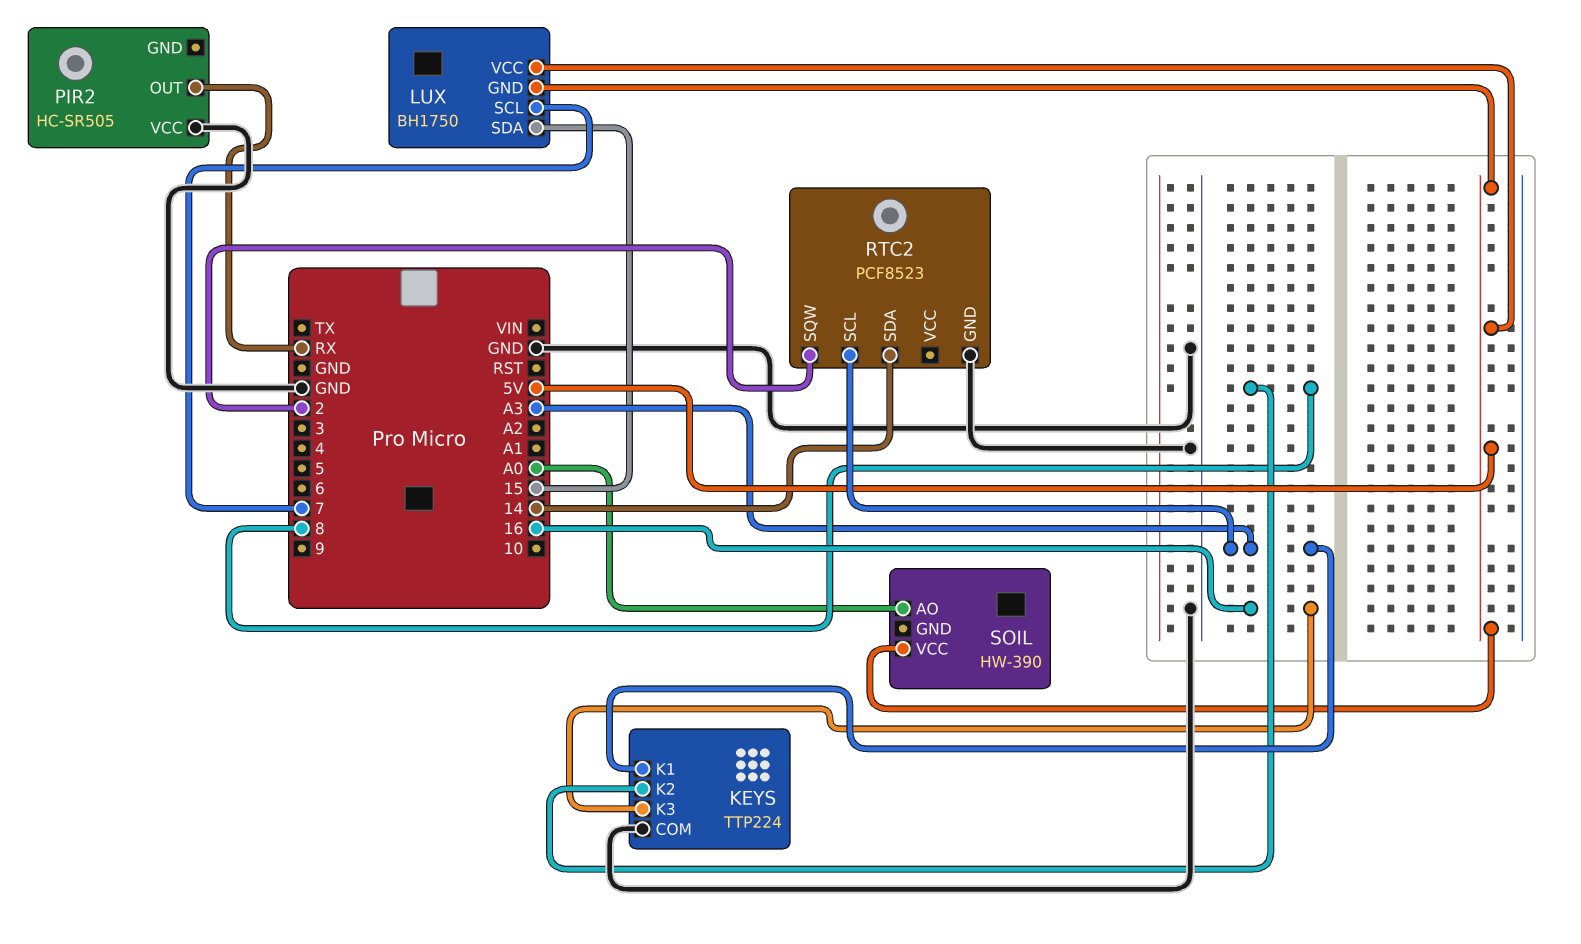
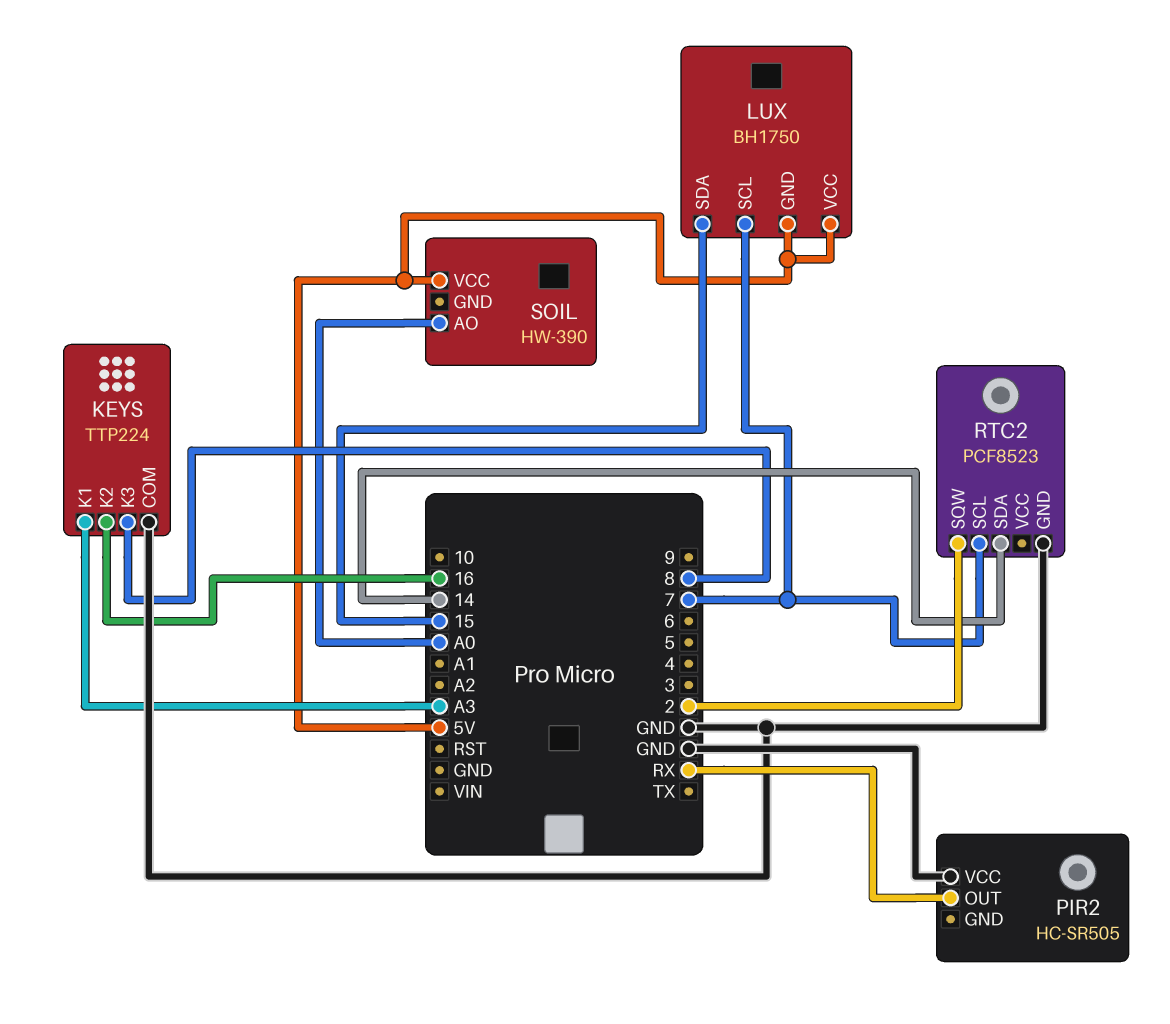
KEYS pin K2: 8 -> 16
KEYS pin K3: 16 -> 8
RTC2 pin SCL: A3 -> 7

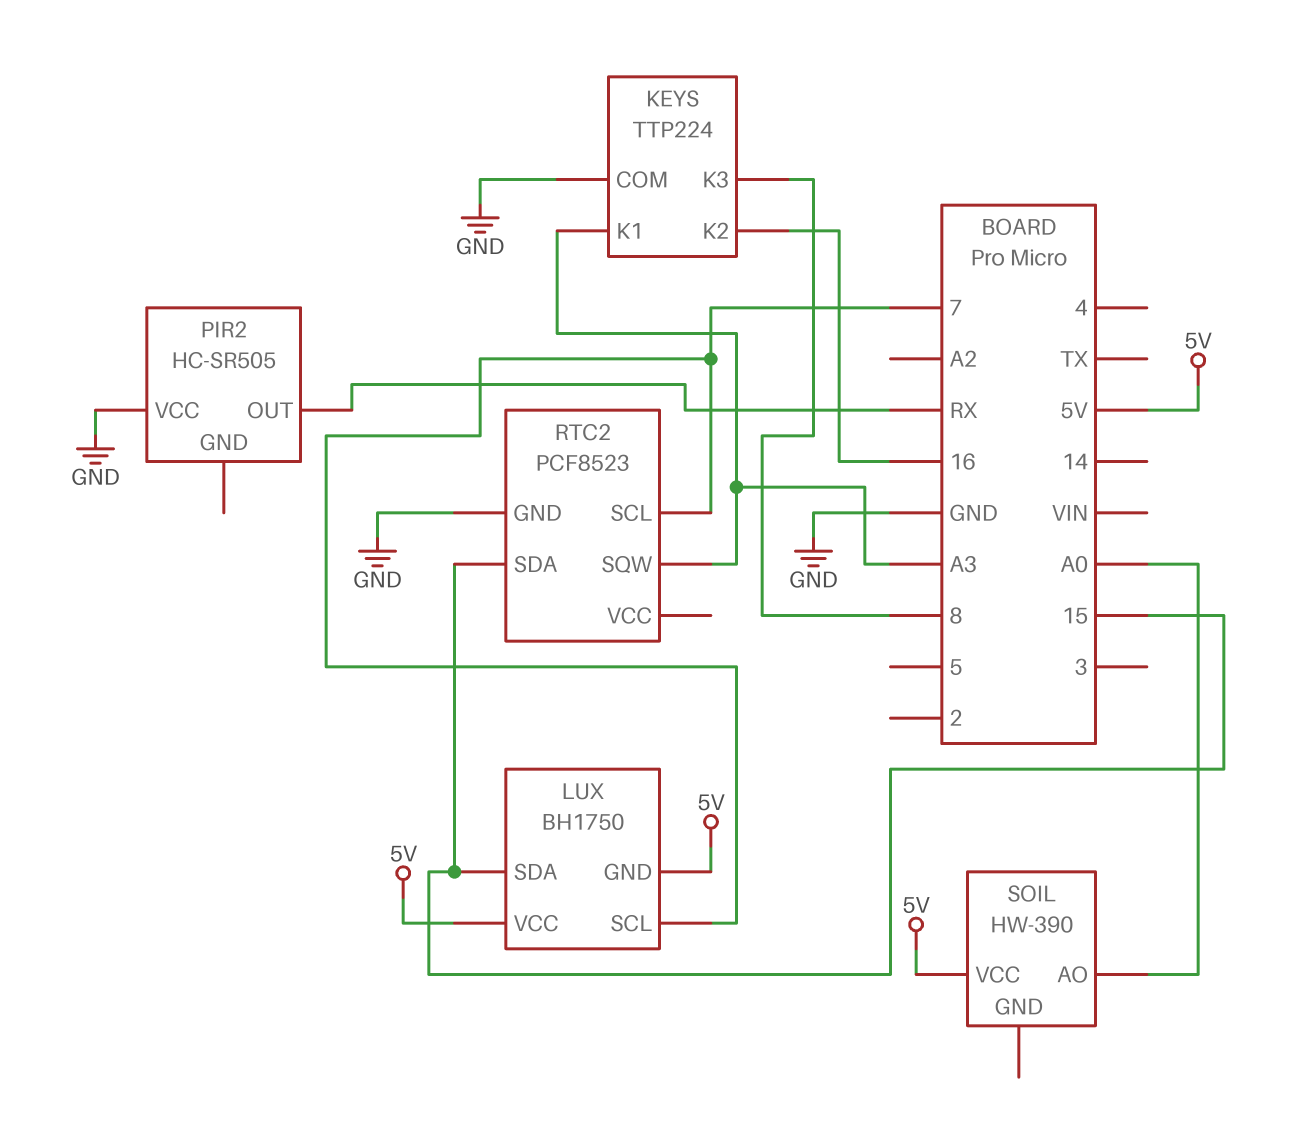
RTC2 pin SDA: 14 -> 15
RTC2 pin SQW: 2 -> A3

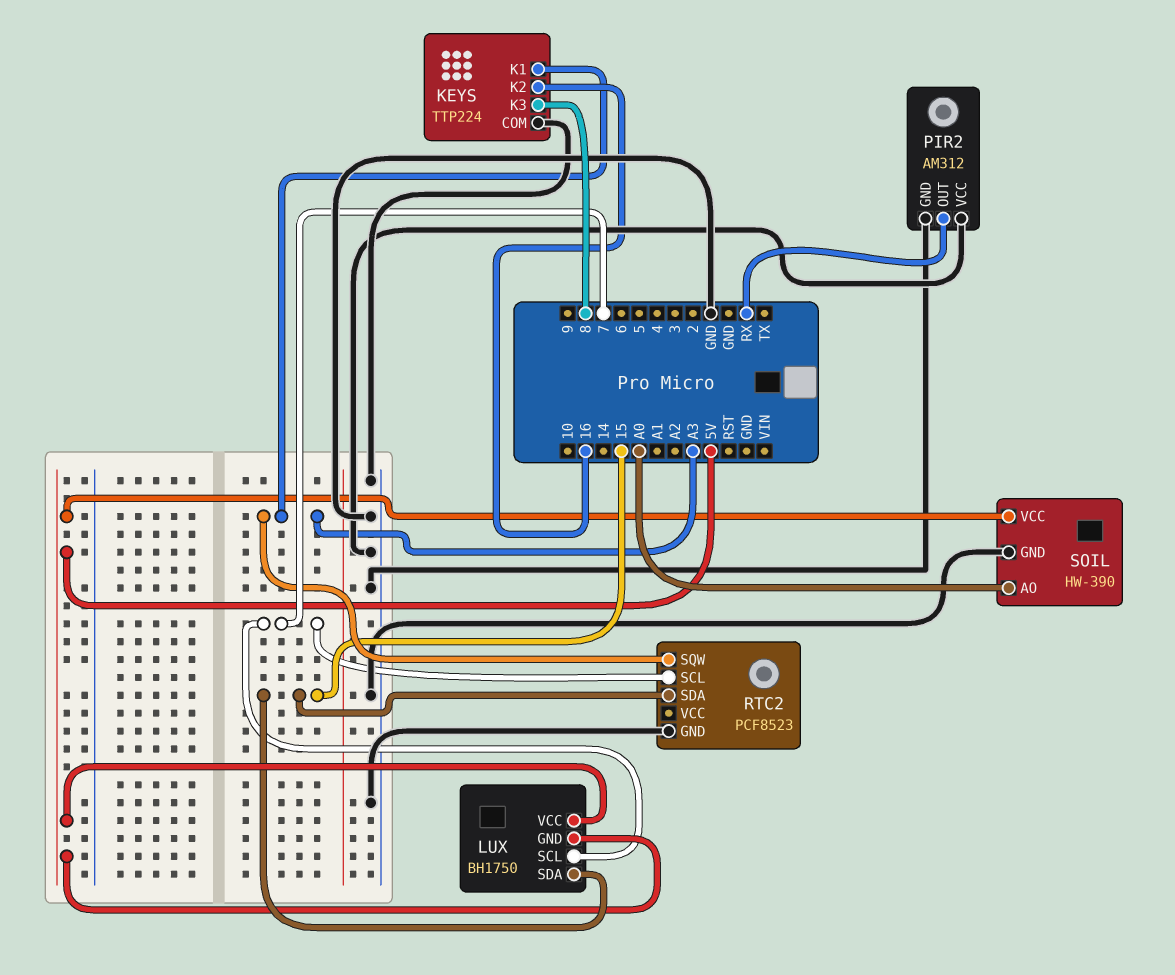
PIR2: HC-SR505 -> AM312
PIR2 pin GND: none -> GND
SOIL pin GND: none -> GND

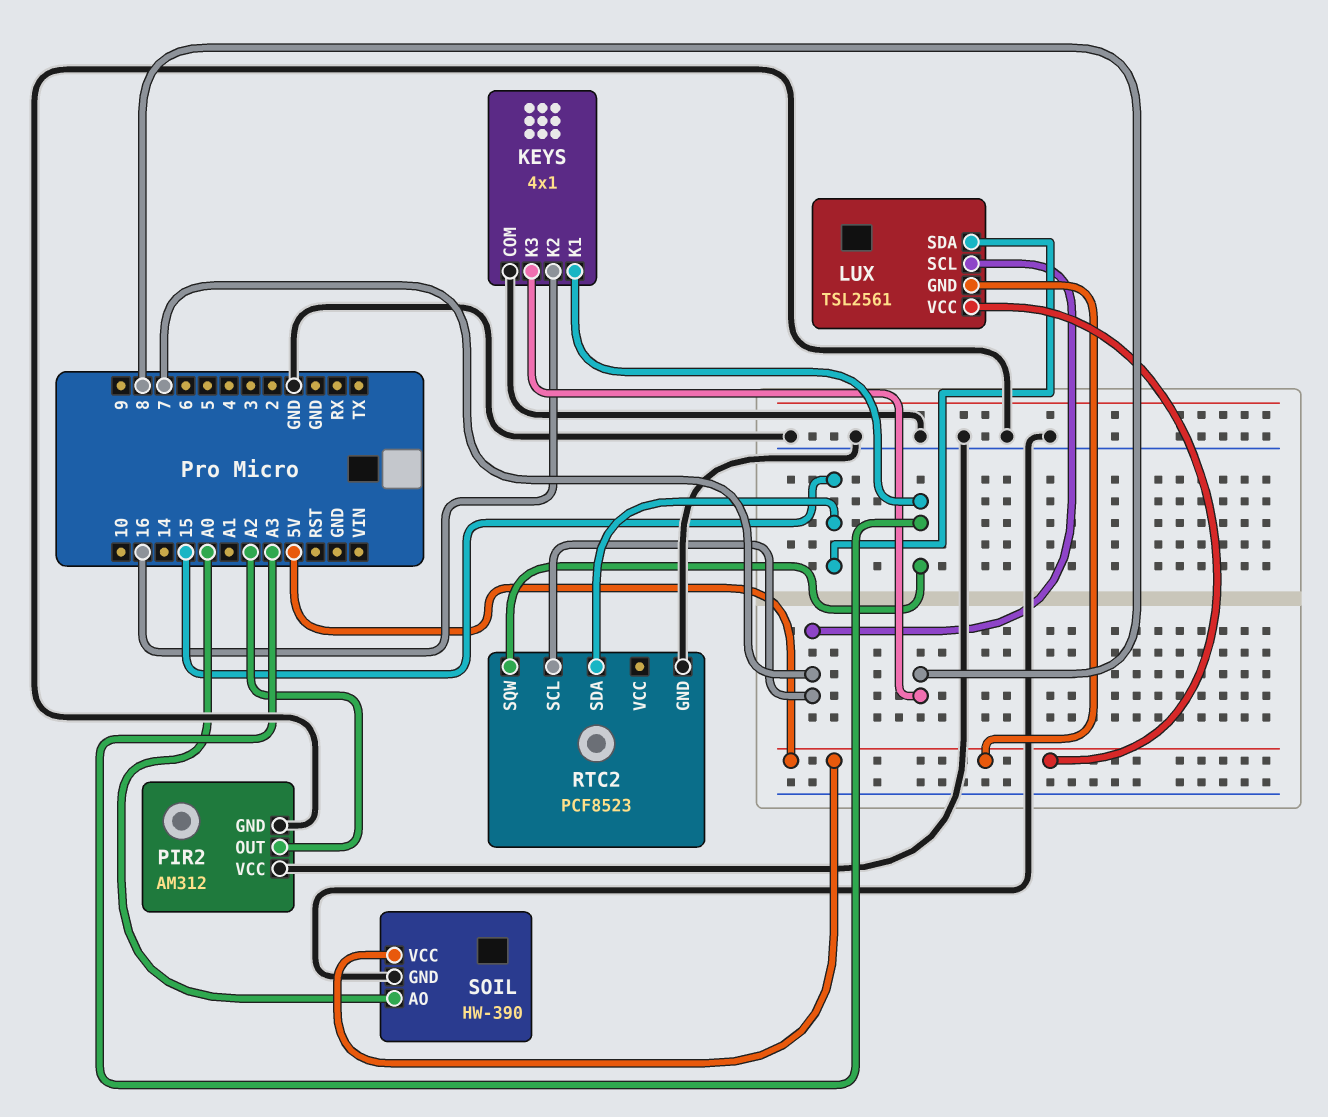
KEYS: TTP224 -> 4x1
LUX: BH1750 -> TSL2561
PIR2 pin OUT: RX -> A2

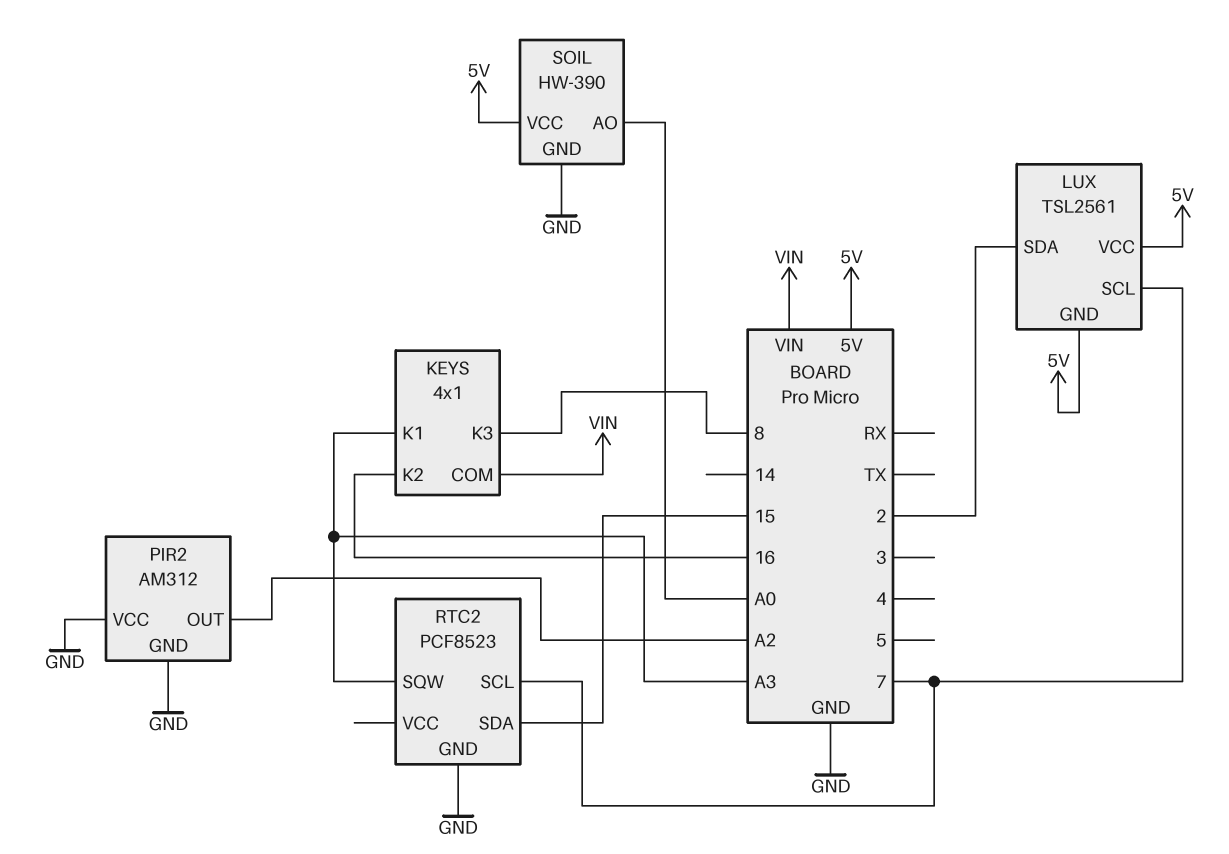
KEYS pin COM: GND -> VIN
LUX pin SDA: 15 -> 2

